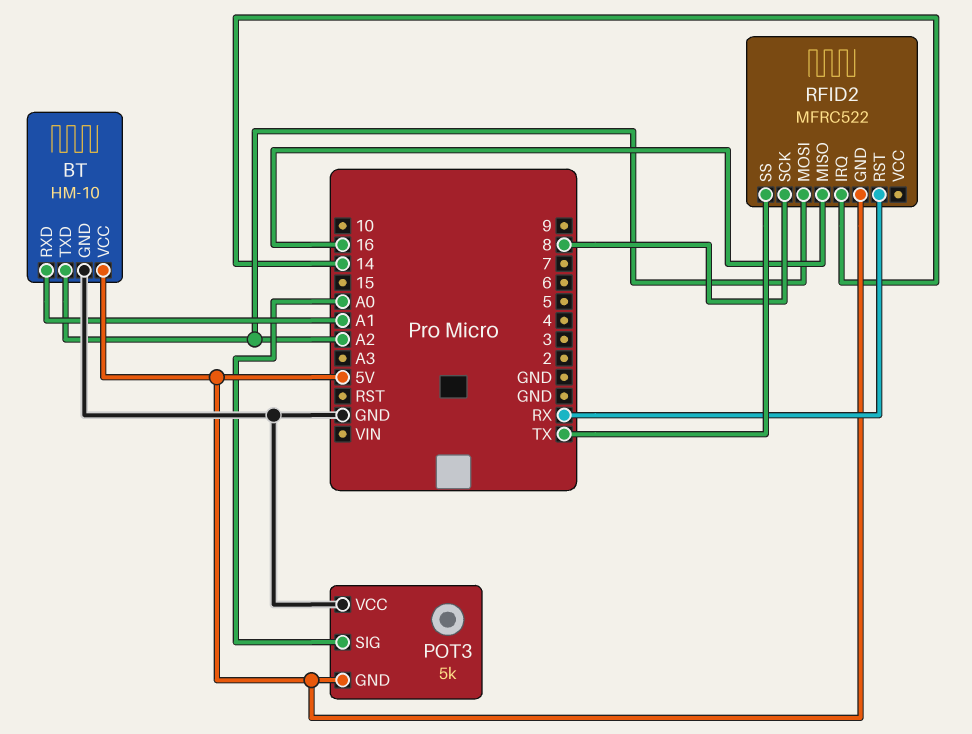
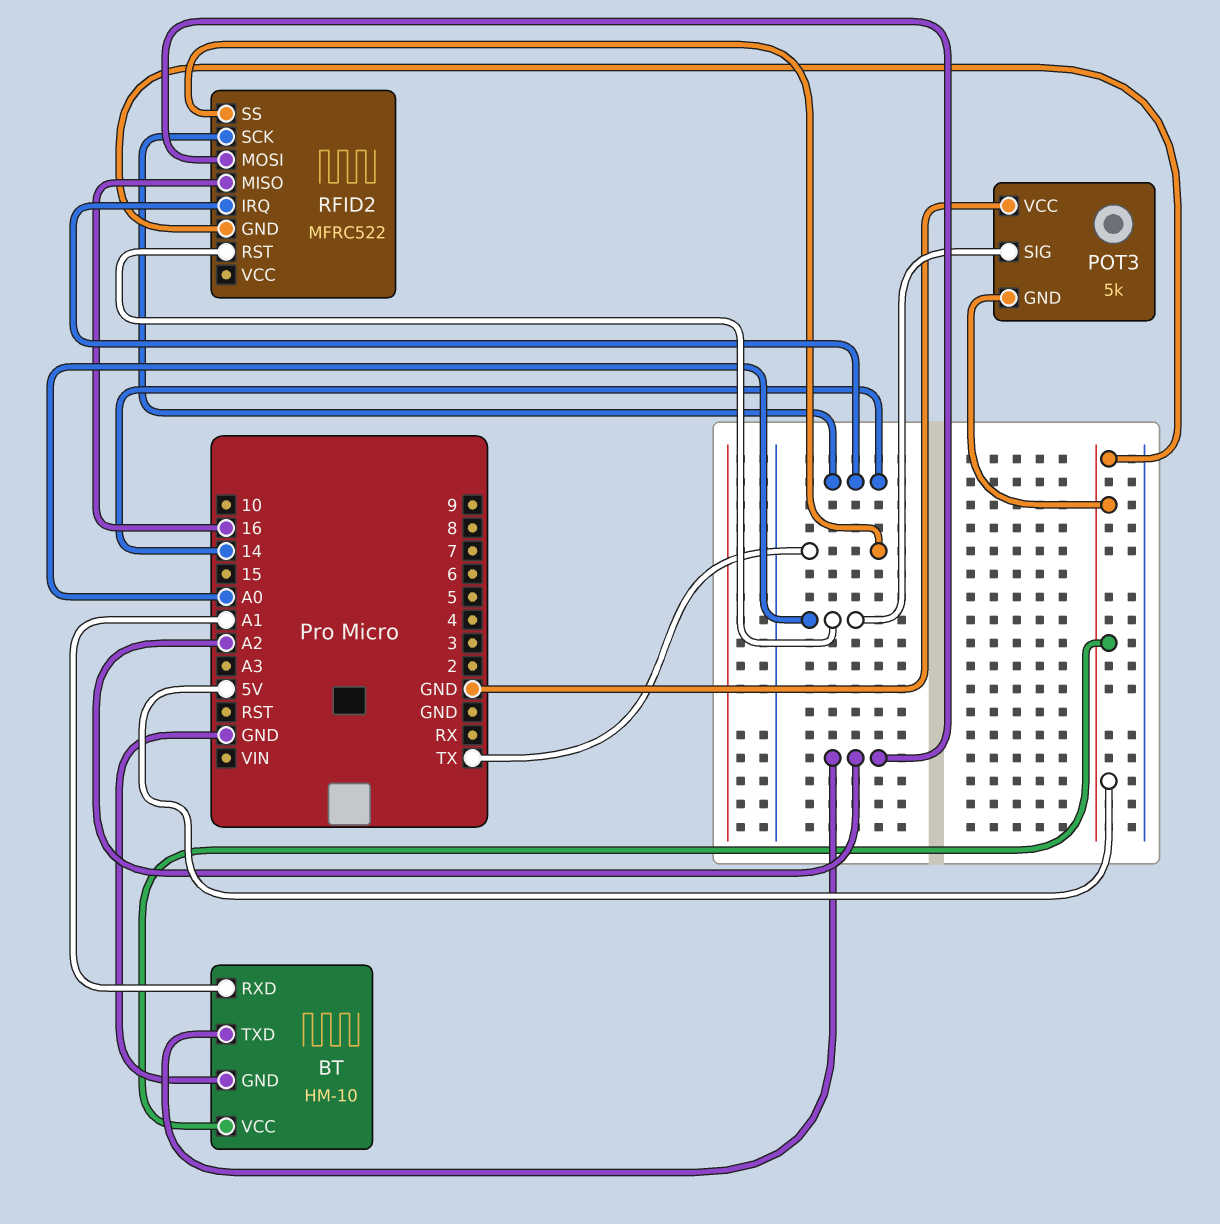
RFID2 pin RST: RX -> A0
RFID2 pin SCK: 8 -> 14

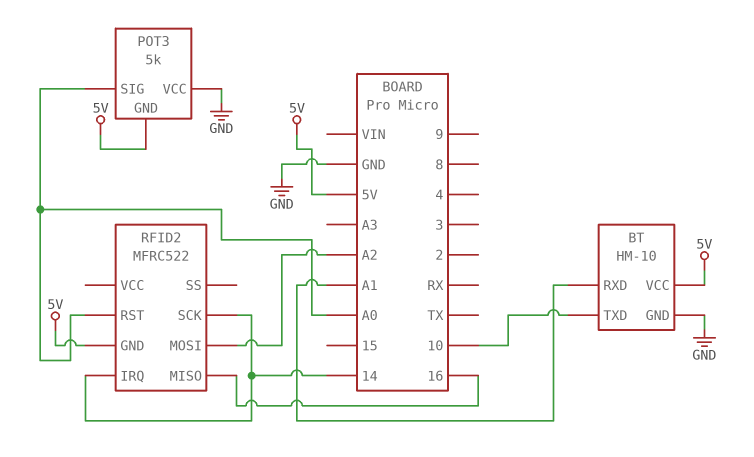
BT pin TXD: A2 -> 10
RFID2 pin SS: TX -> none

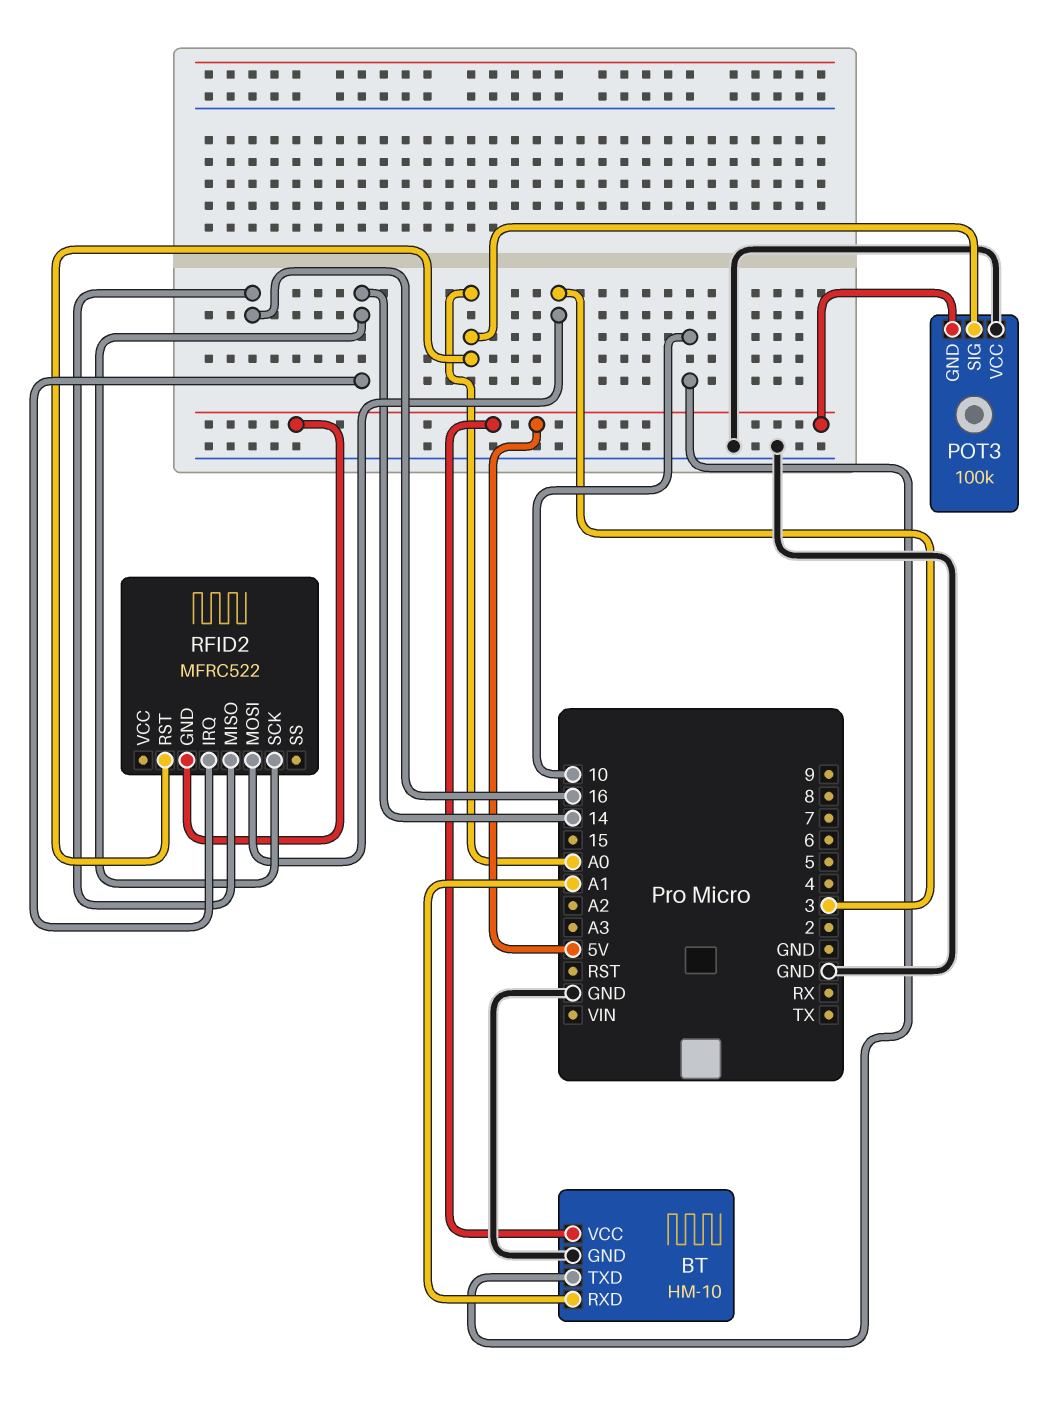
POT3: 5k -> 100k
RFID2 pin MOSI: A2 -> 3

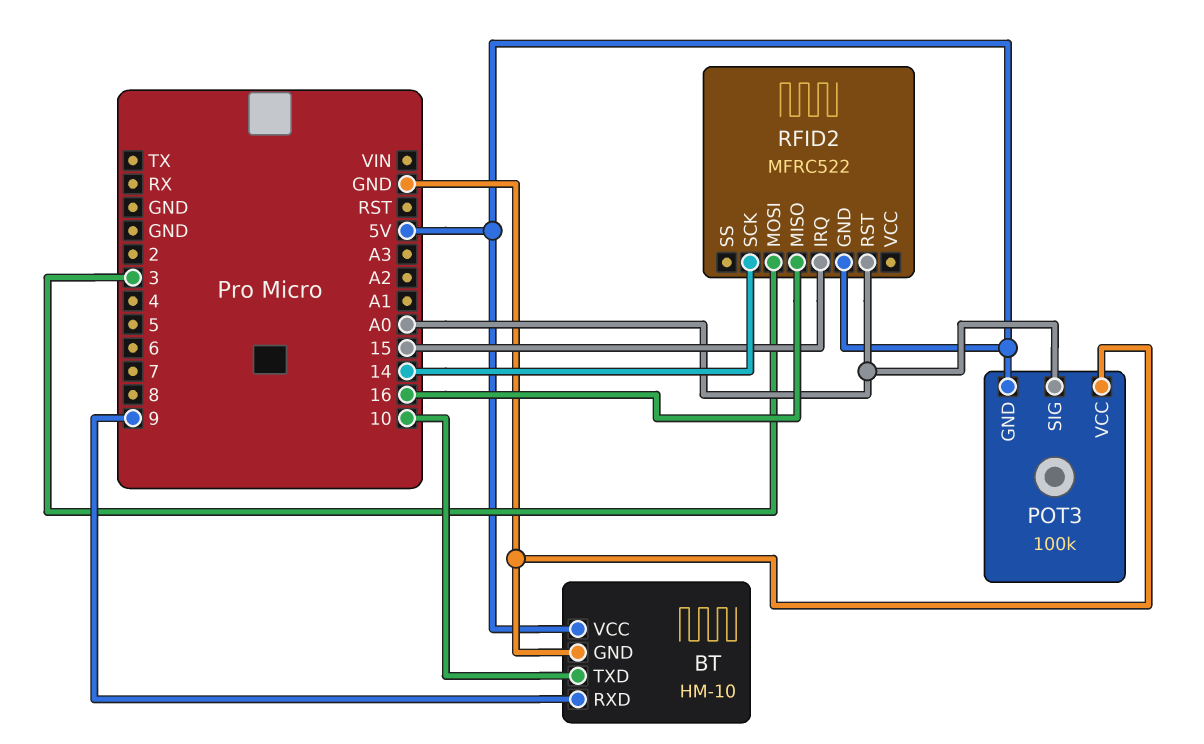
BT pin RXD: A1 -> 9
RFID2 pin IRQ: 14 -> 15

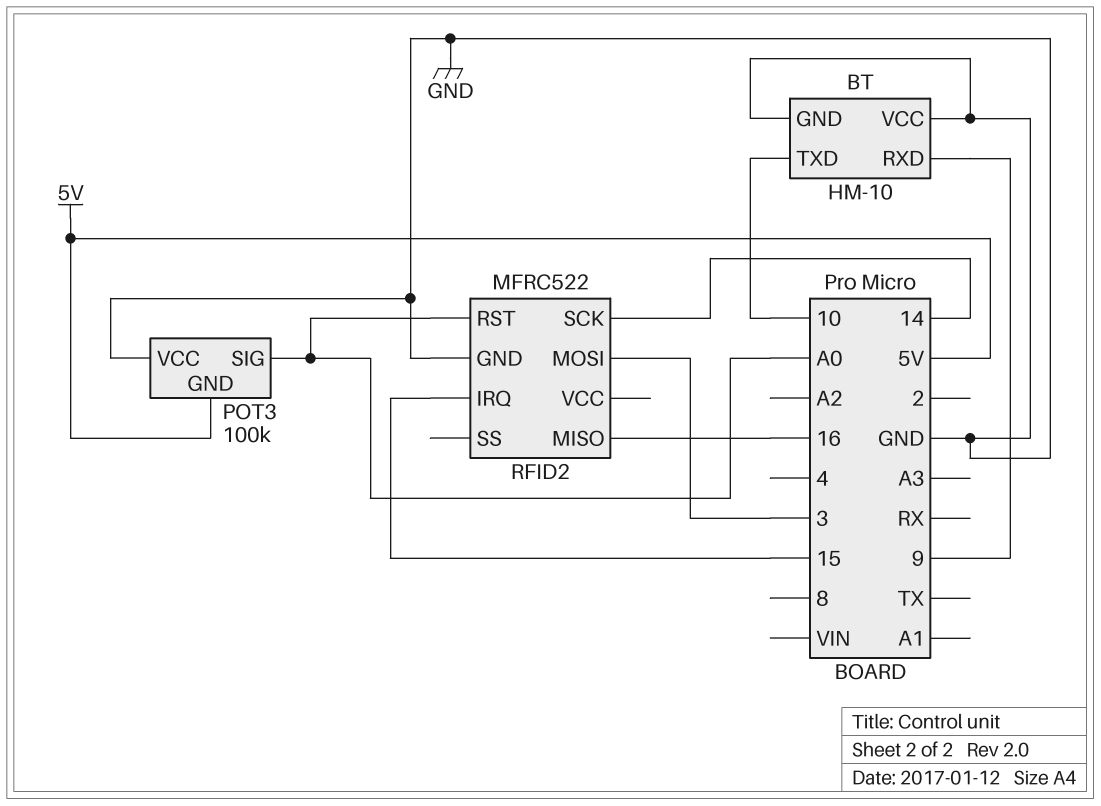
BT pin VCC: 5V -> GND
RFID2 pin GND: 5V -> GND

